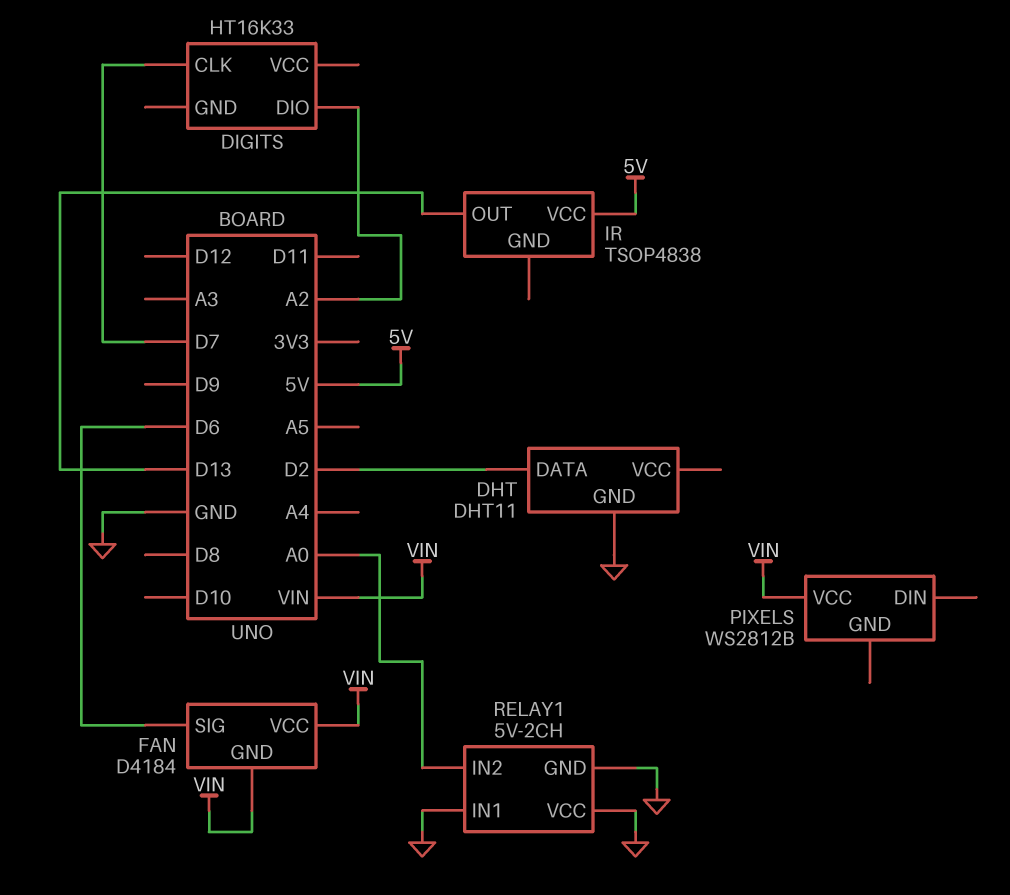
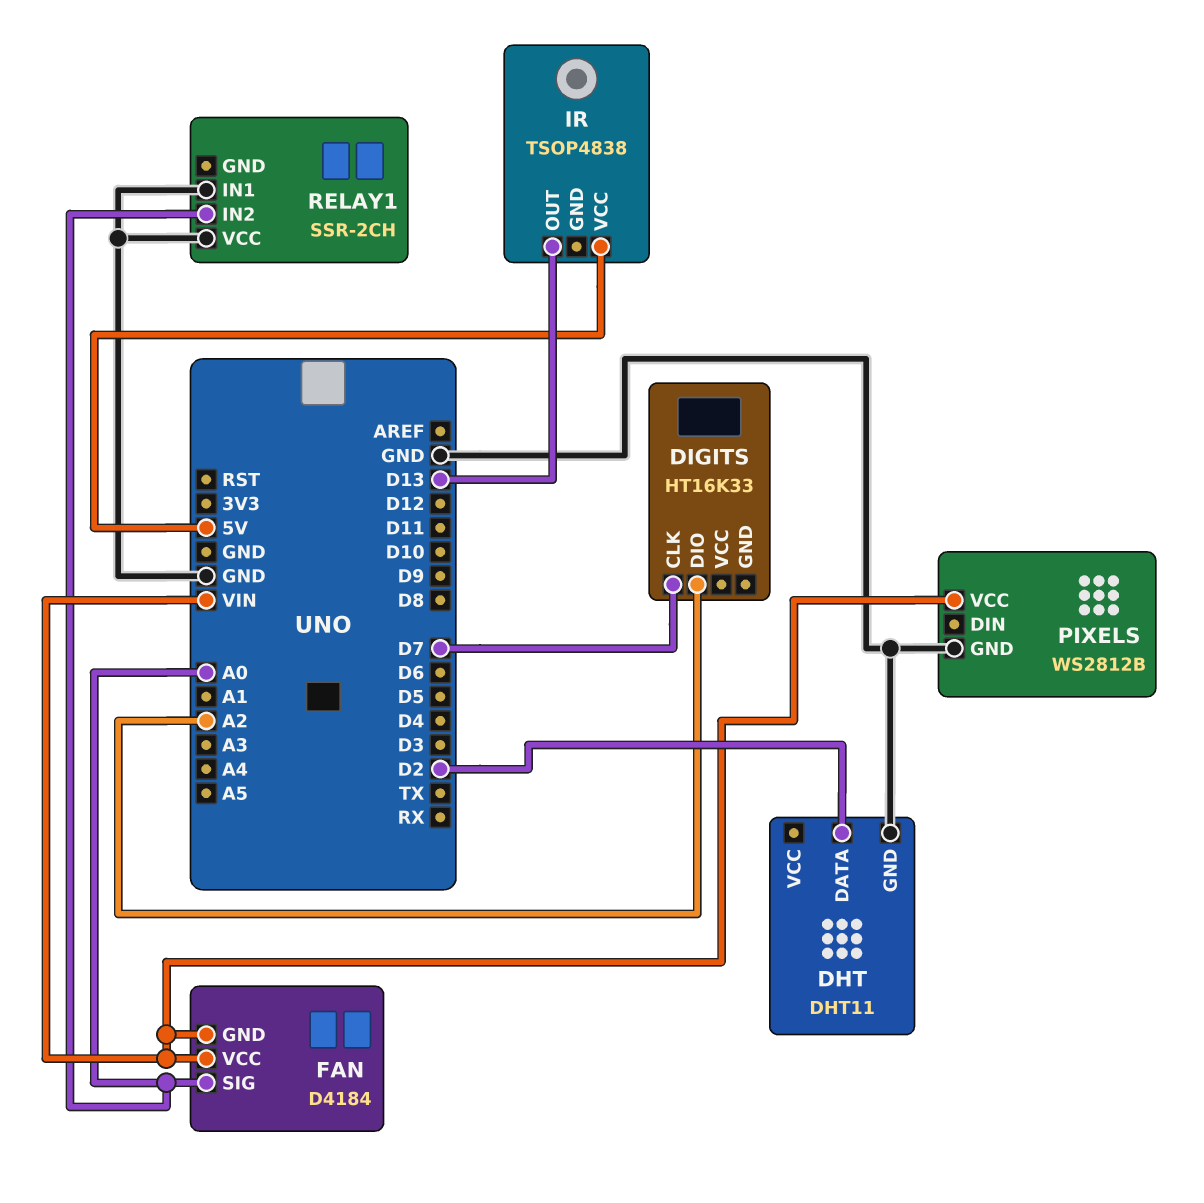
FAN pin SIG: D6 -> A0
PIXELS pin GND: none -> GND
RELAY1: 5V-2CH -> SSR-2CH
RELAY1 pin GND: GND -> none

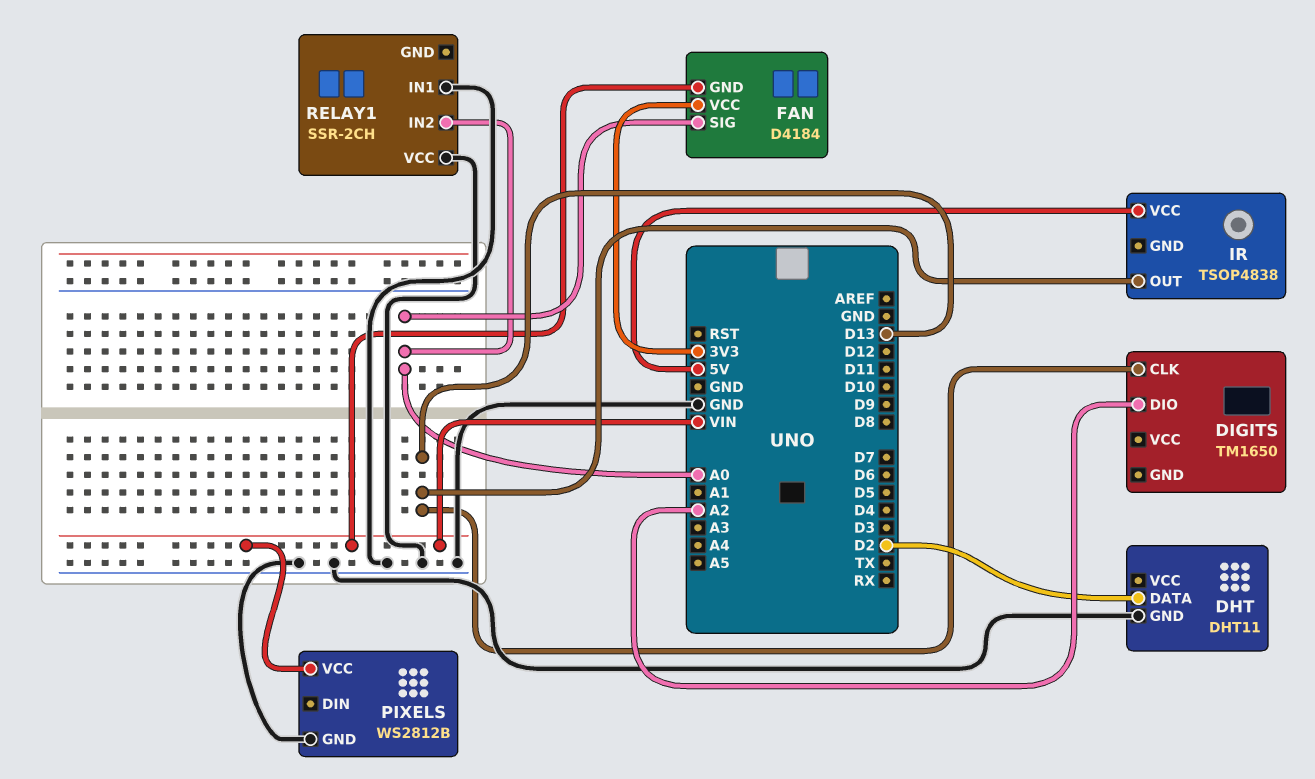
DIGITS: HT16K33 -> TM1650
DIGITS pin CLK: D7 -> D13
FAN pin VCC: VIN -> 3V3

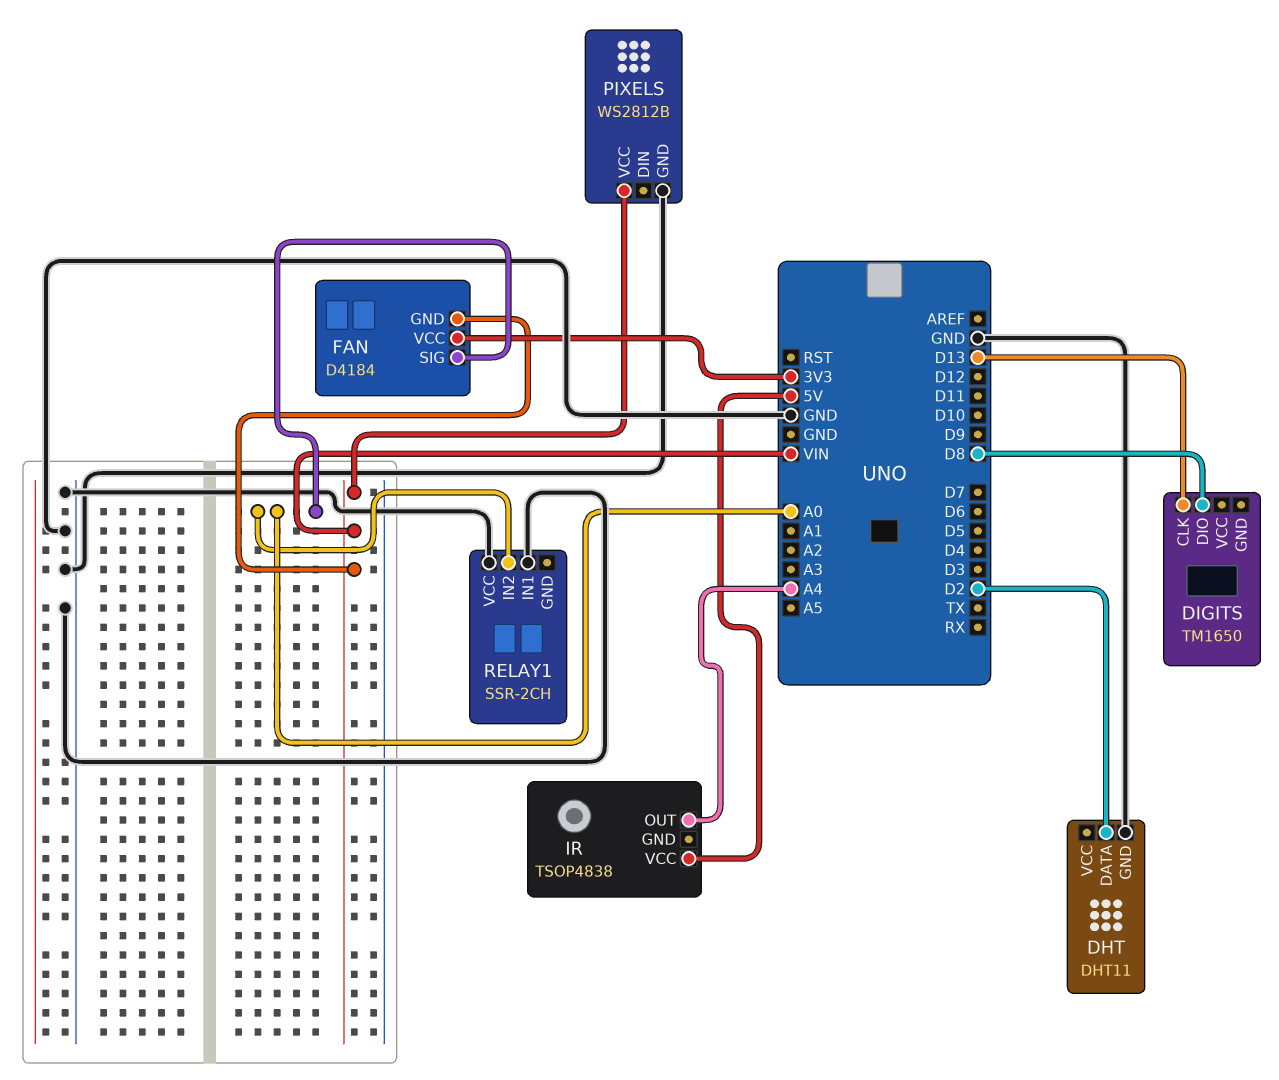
DIGITS pin DIO: A2 -> D8
IR pin OUT: D13 -> A4

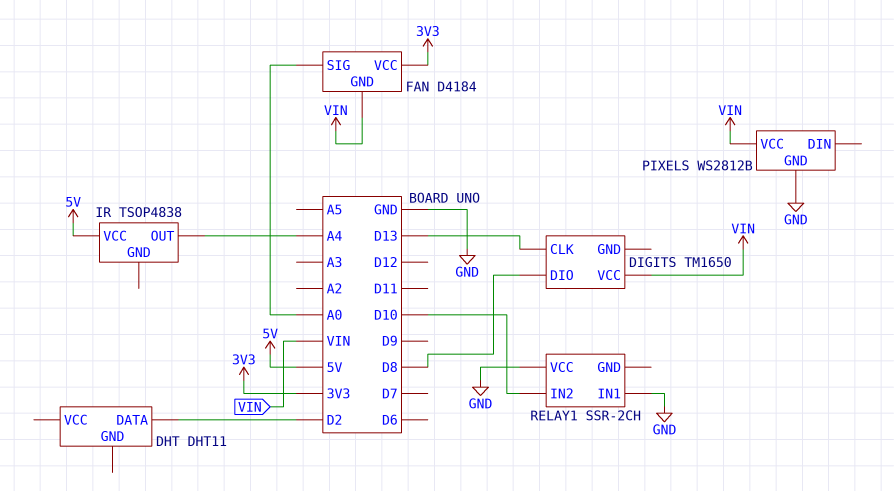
DHT pin GND: GND -> none
DIGITS pin VCC: none -> VIN
RELAY1 pin IN2: A0 -> D10

